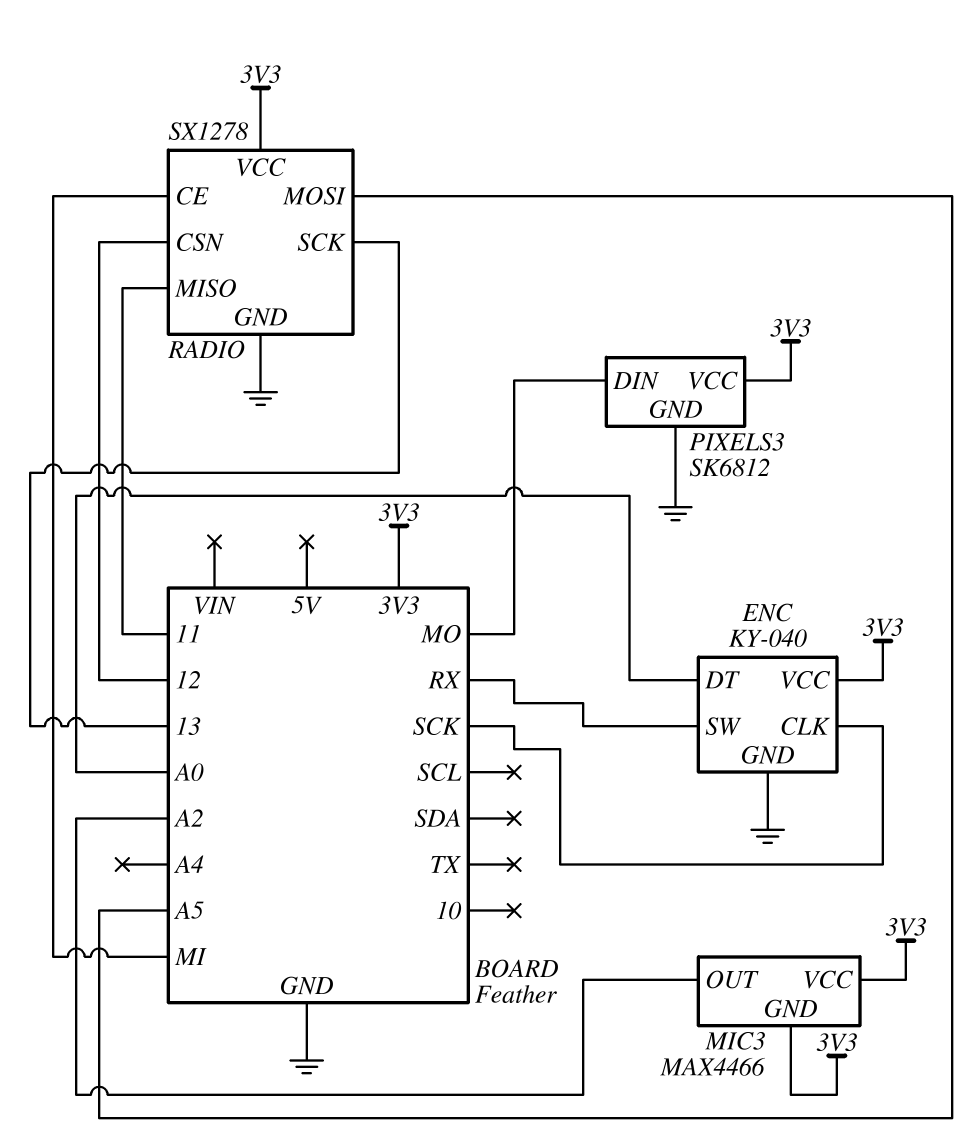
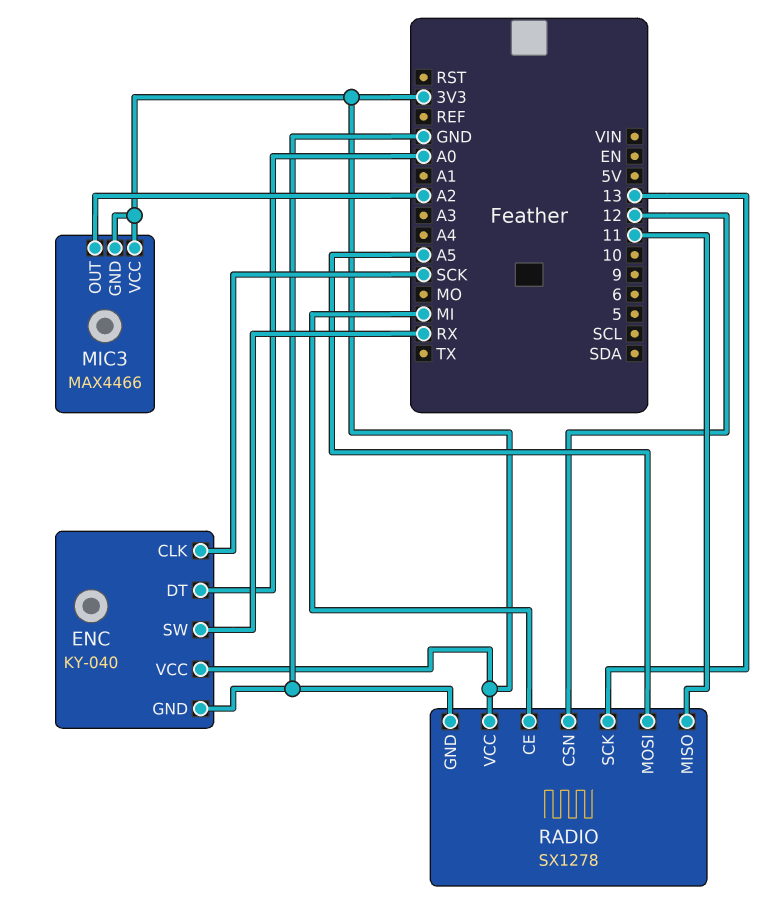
PIXELS3: SK6812 -> none
PIXELS3 pin DIN: MO -> none
PIXELS3 pin GND: GND -> none
PIXELS3 pin VCC: 3V3 -> none

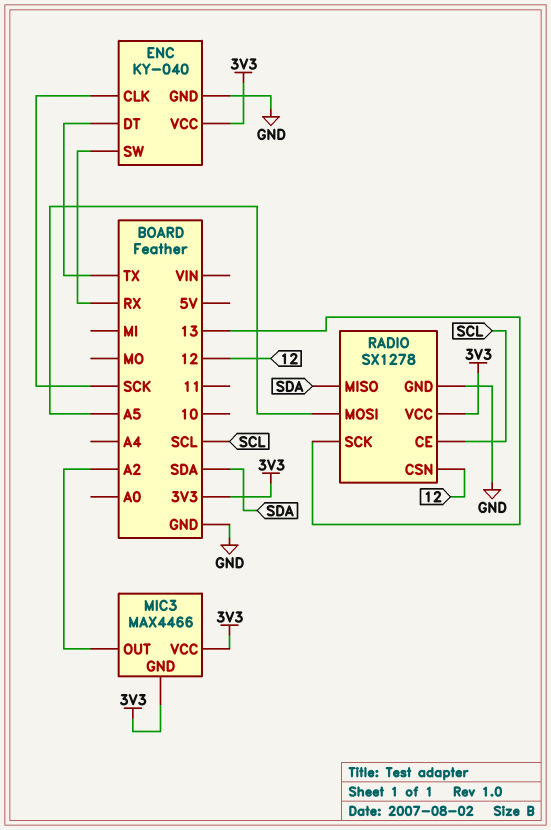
ENC pin DT: A0 -> TX
RADIO pin CE: MI -> SCL
RADIO pin MISO: 11 -> SDA

